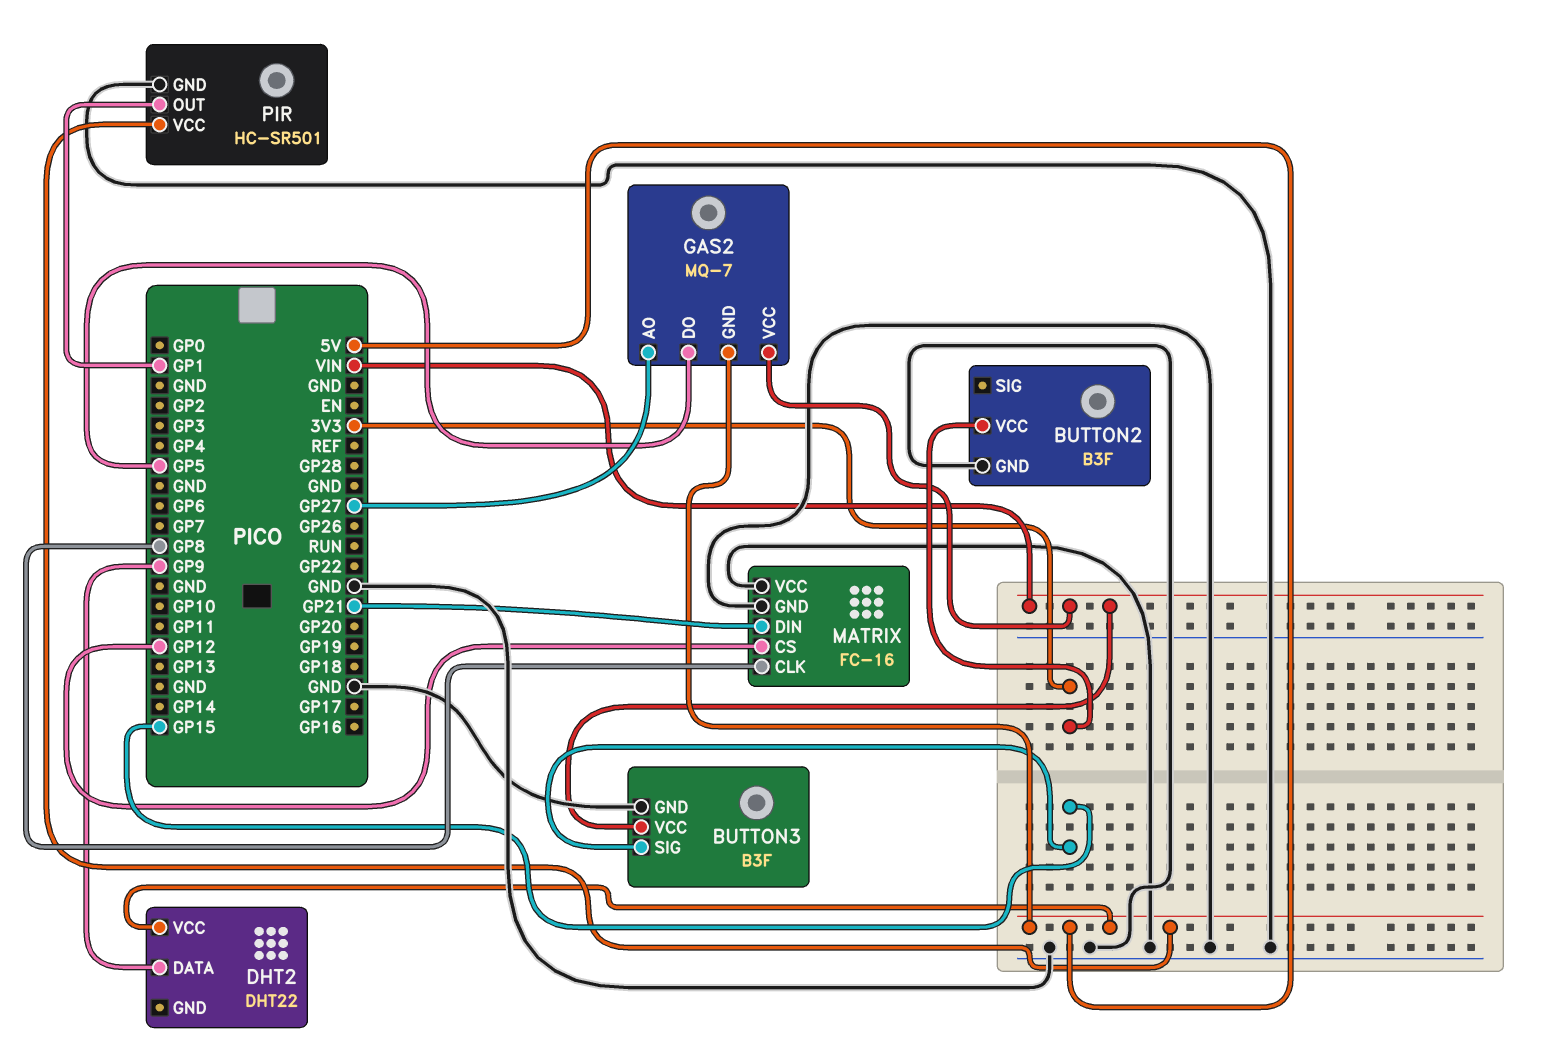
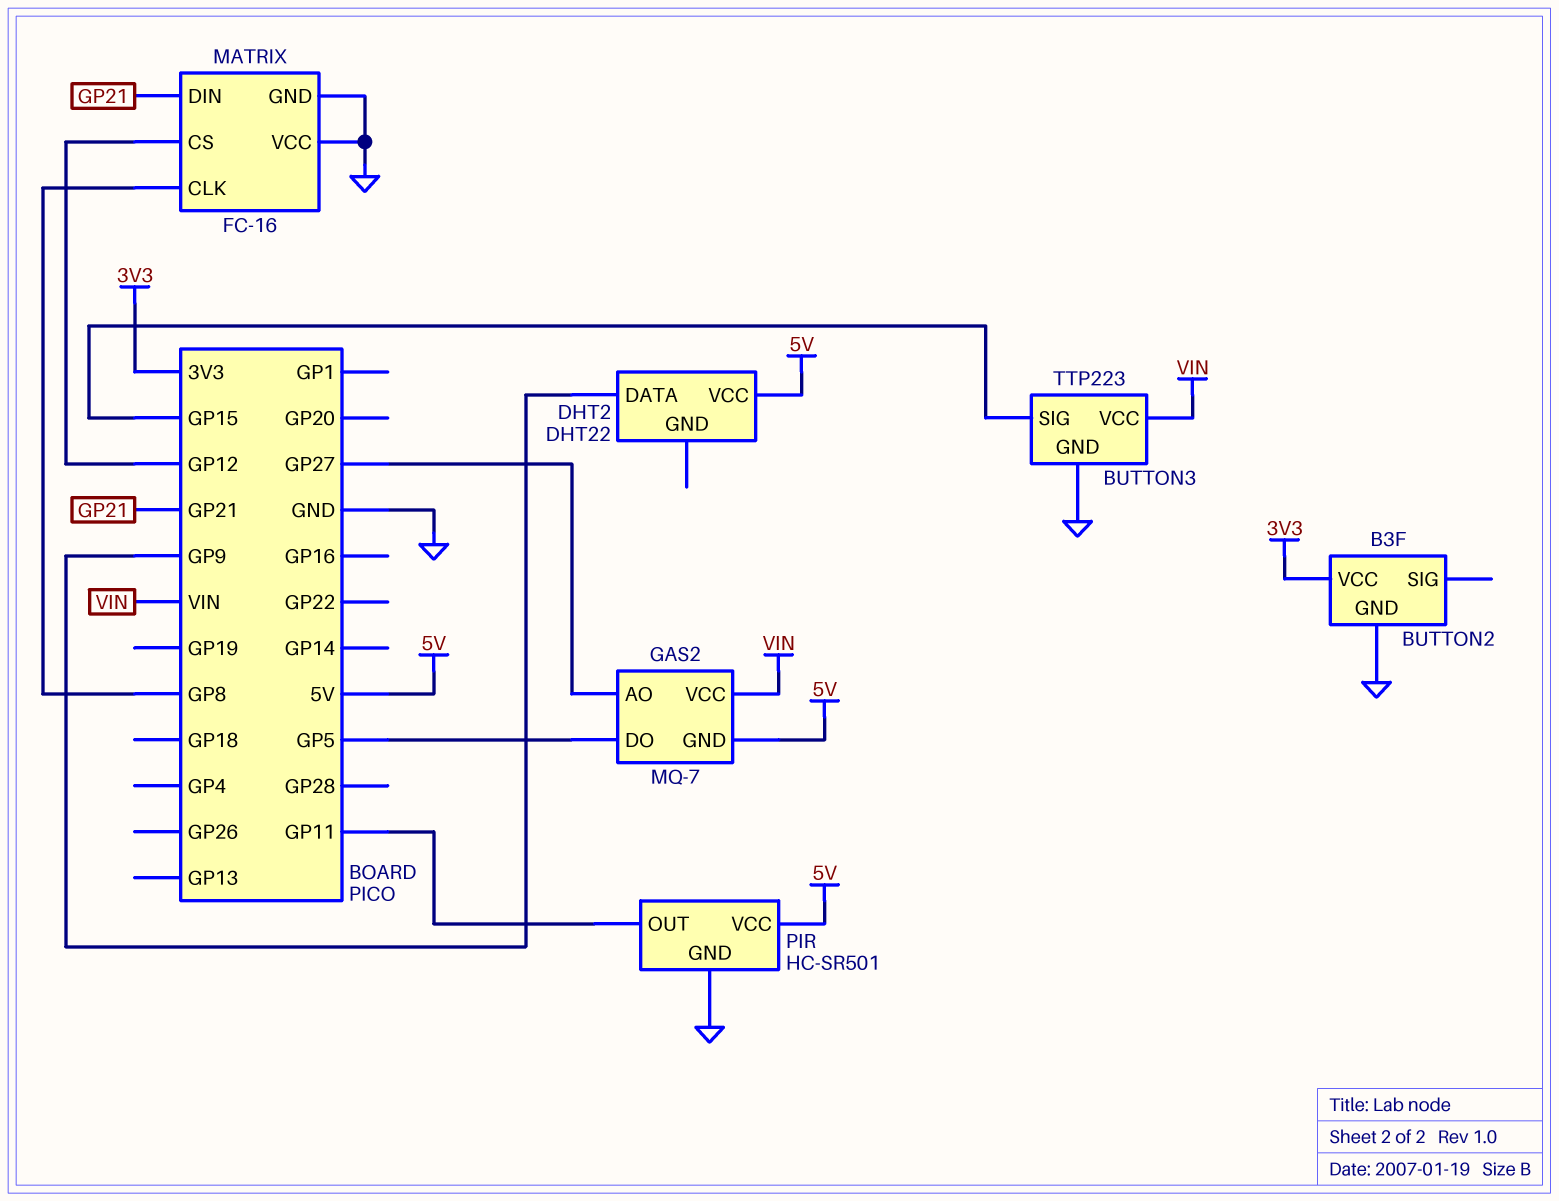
BUTTON3: B3F -> TTP223
PIR pin OUT: GP1 -> GP11

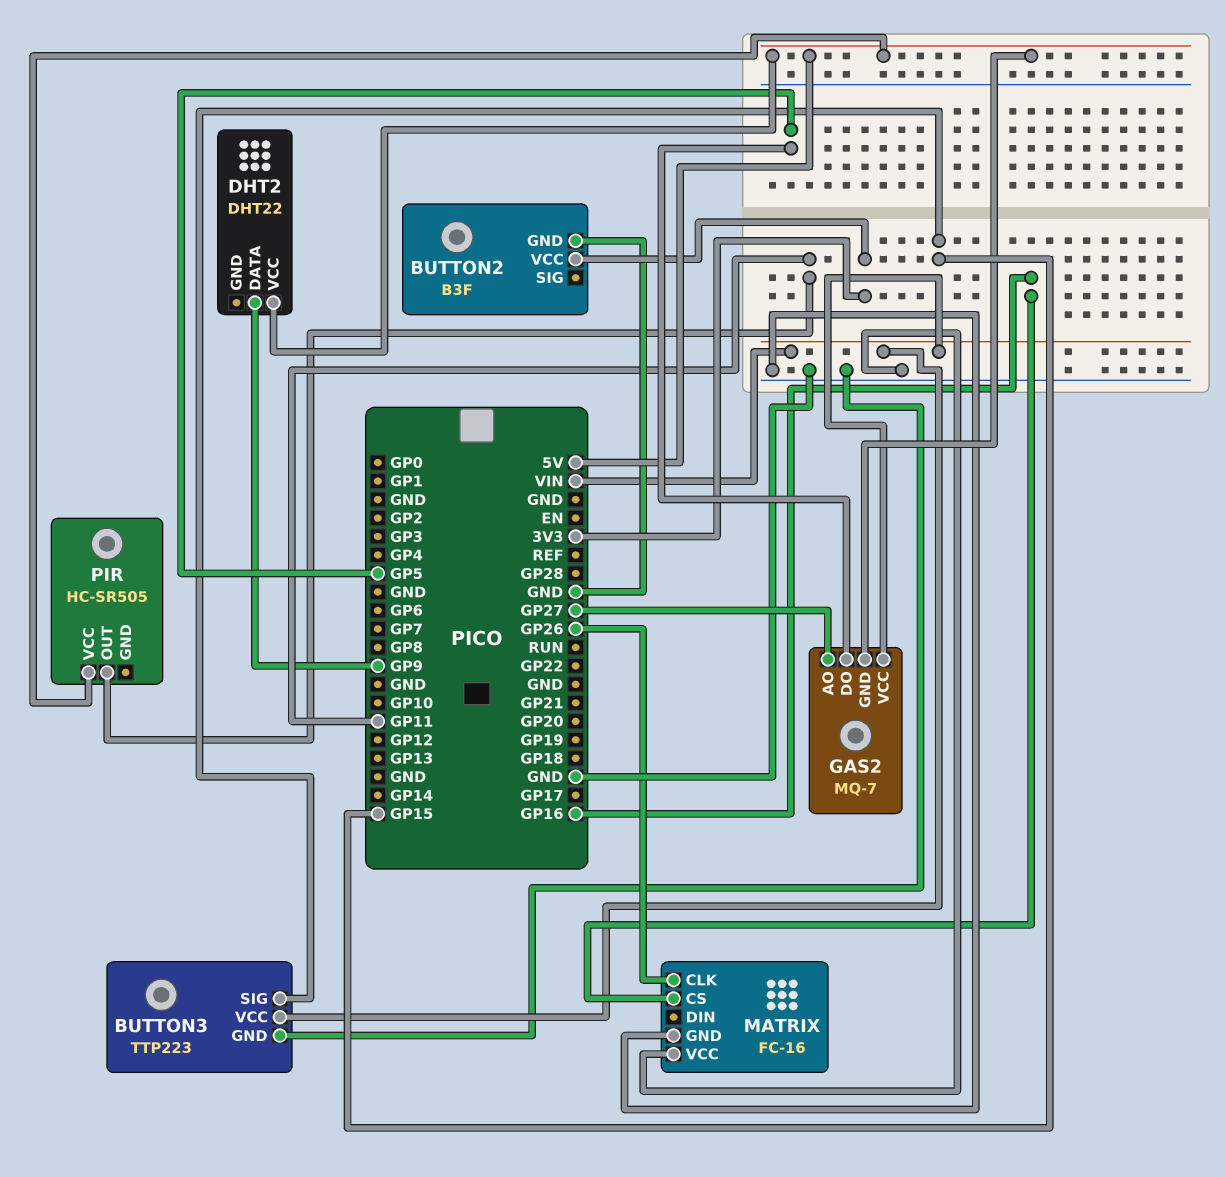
MATRIX pin CLK: GP8 -> GP26
MATRIX pin CS: GP12 -> GP16
MATRIX pin DIN: GP21 -> none
PIR: HC-SR501 -> HC-SR505
PIR pin GND: GND -> none

